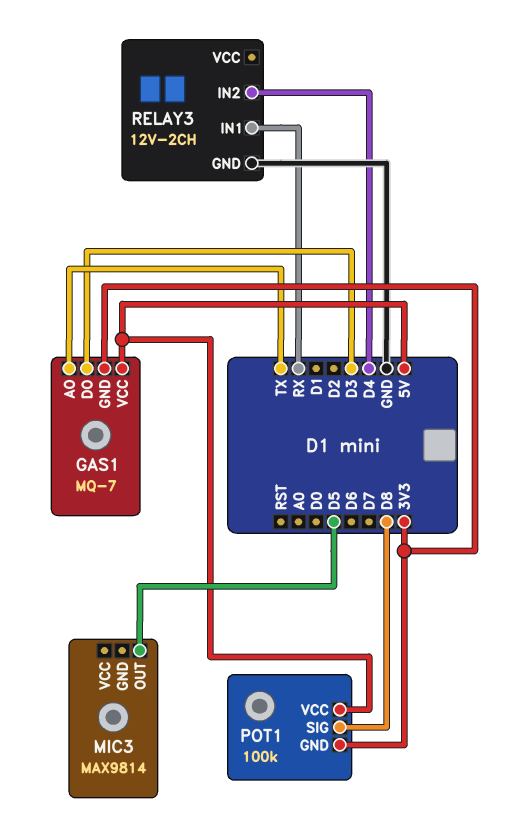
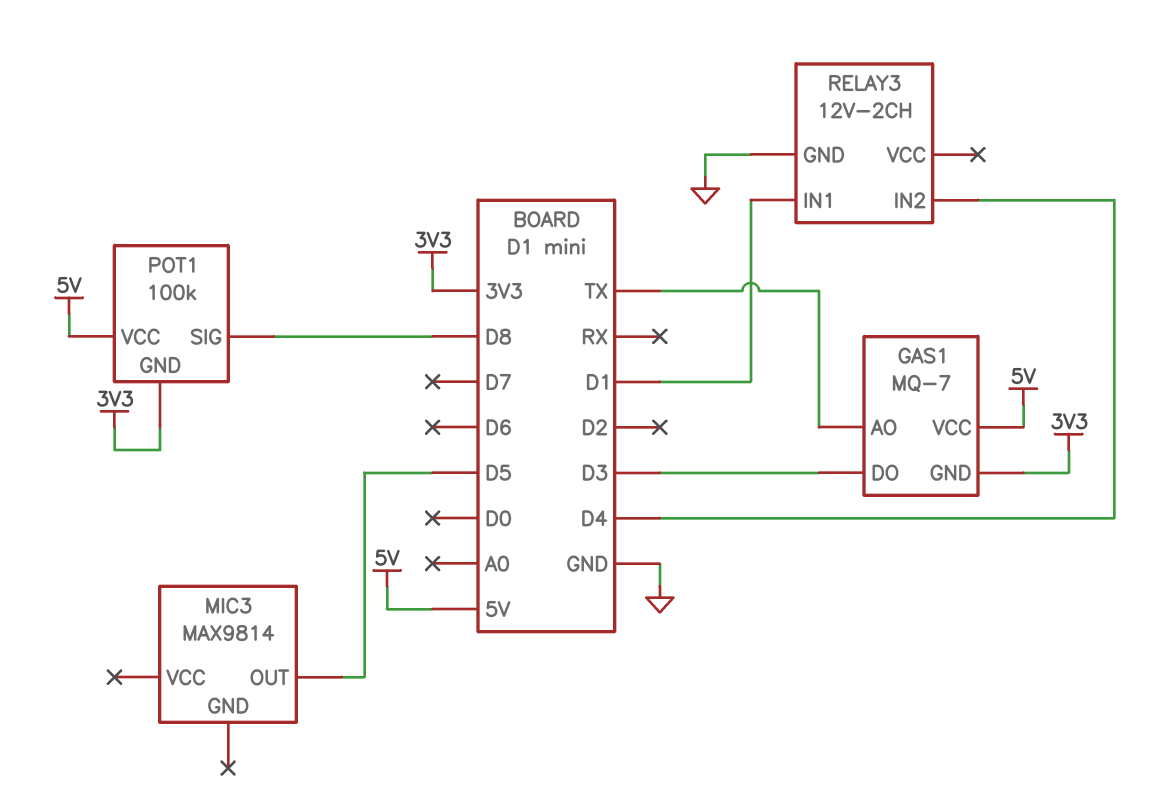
RELAY3 pin IN1: RX -> D1

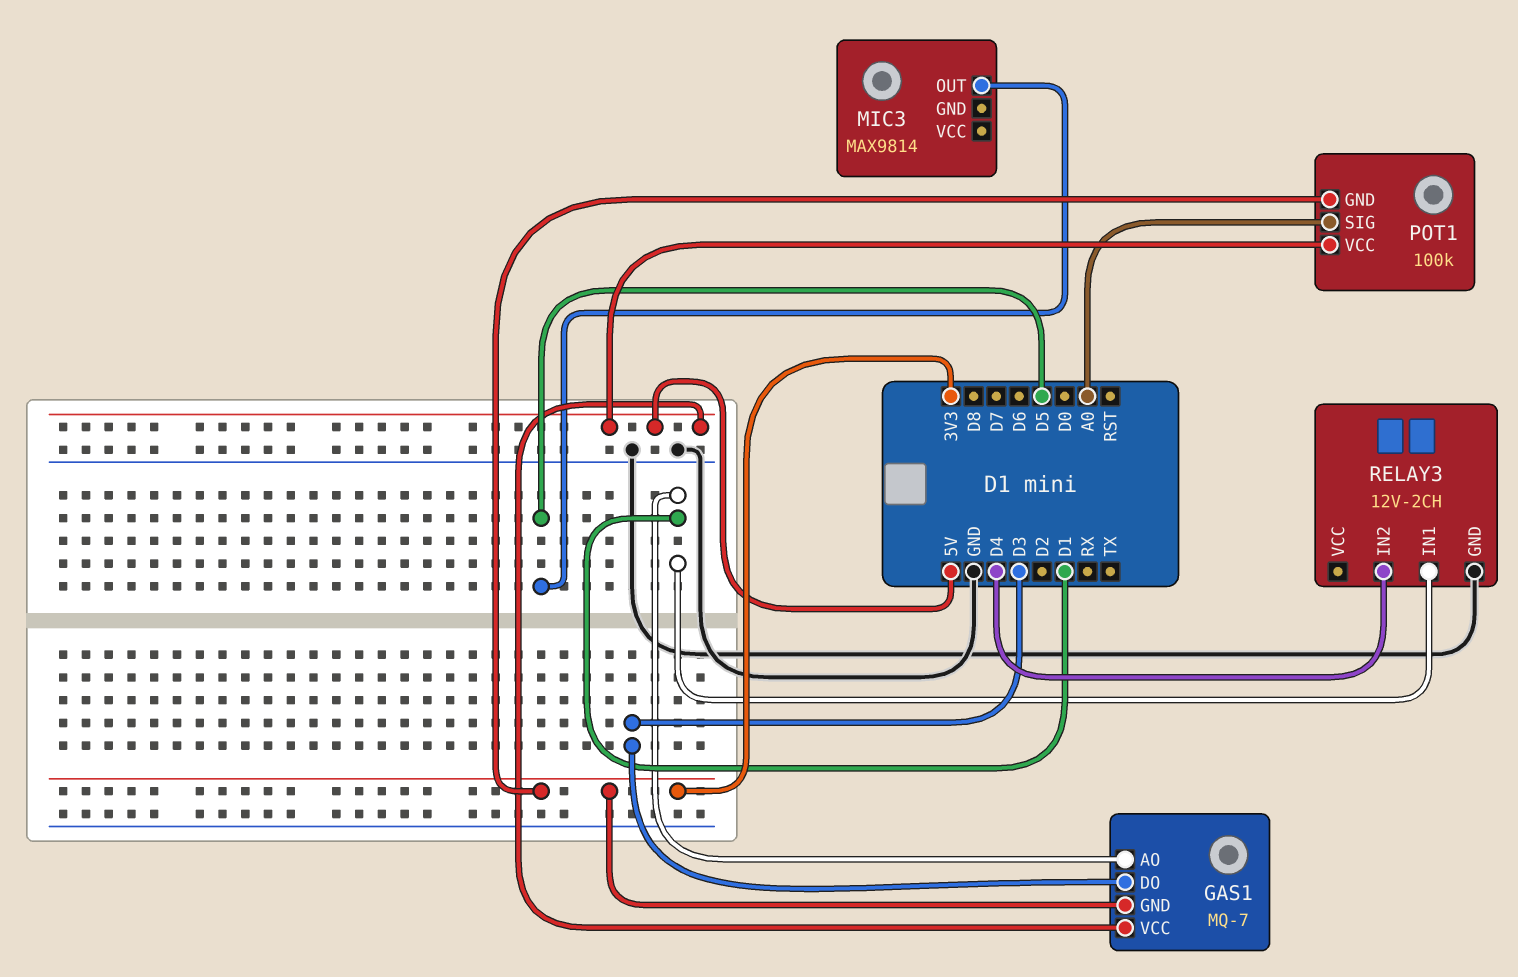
GAS1 pin AO: TX -> D1
POT1 pin SIG: D8 -> A0

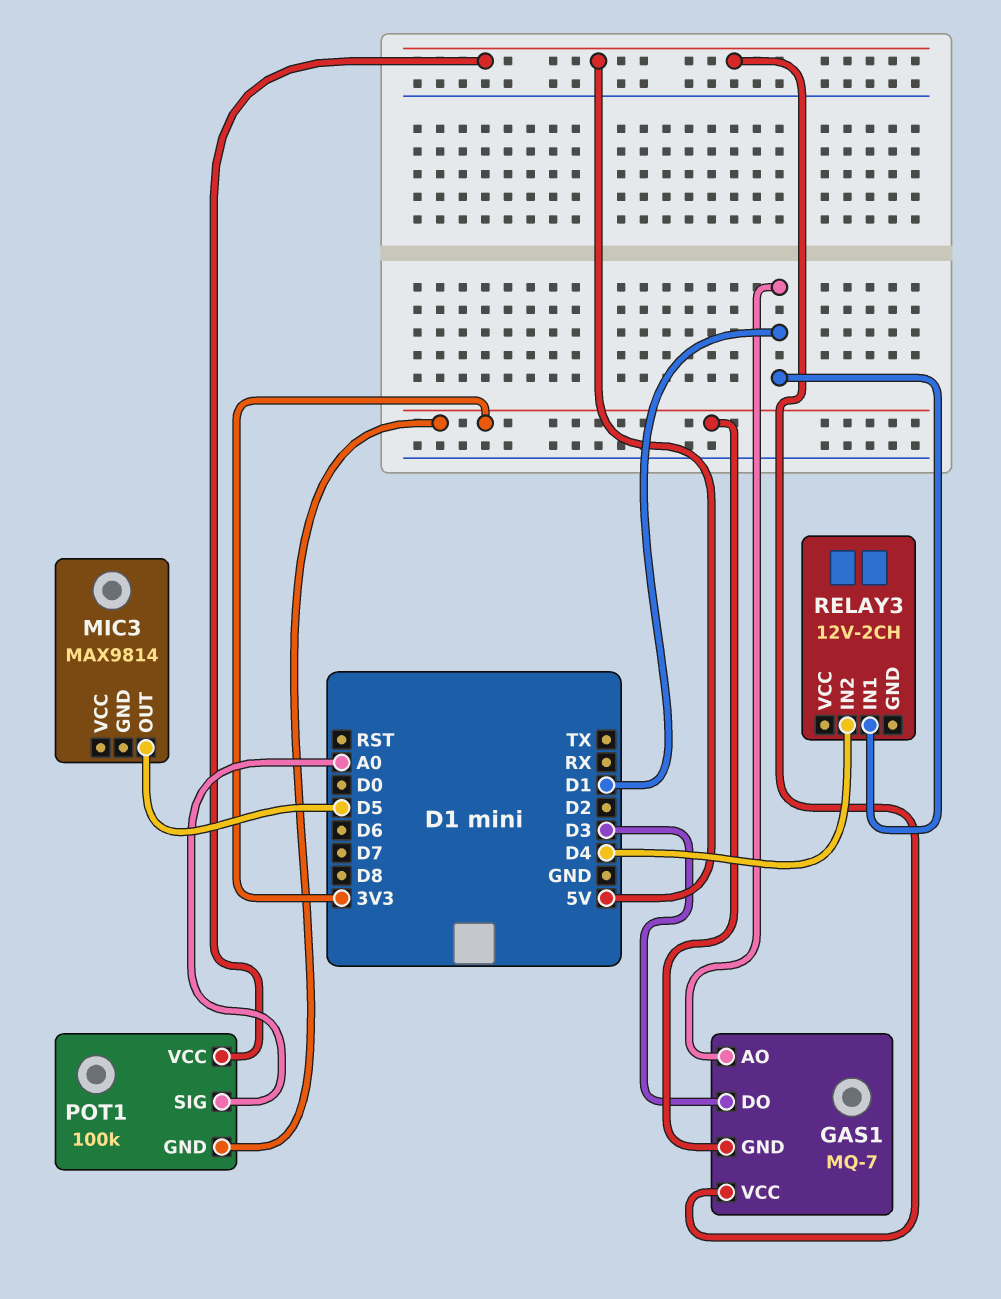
RELAY3 pin GND: GND -> none

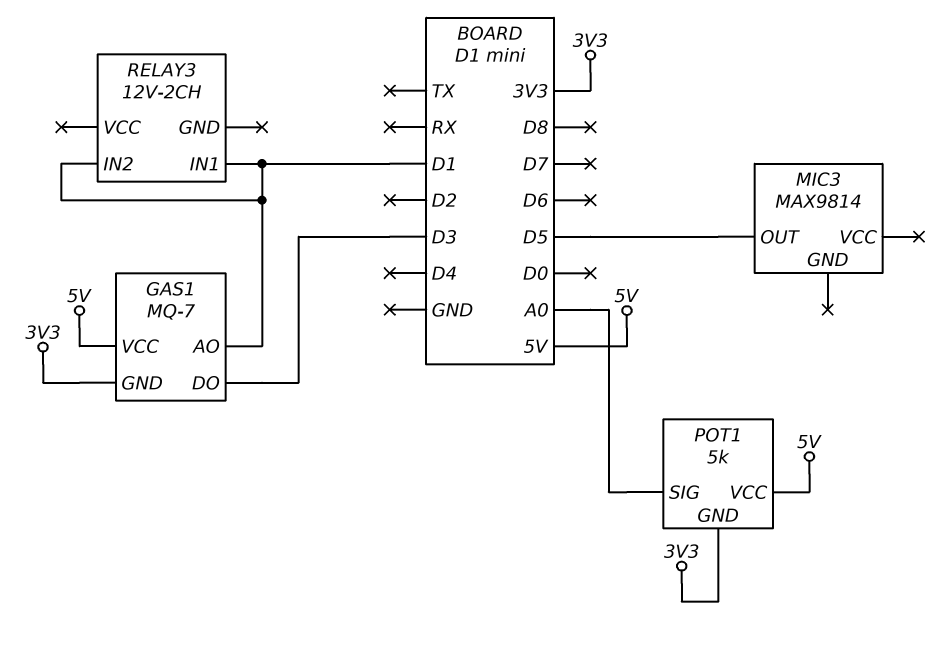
POT1: 100k -> 5k
RELAY3 pin IN2: D4 -> D1

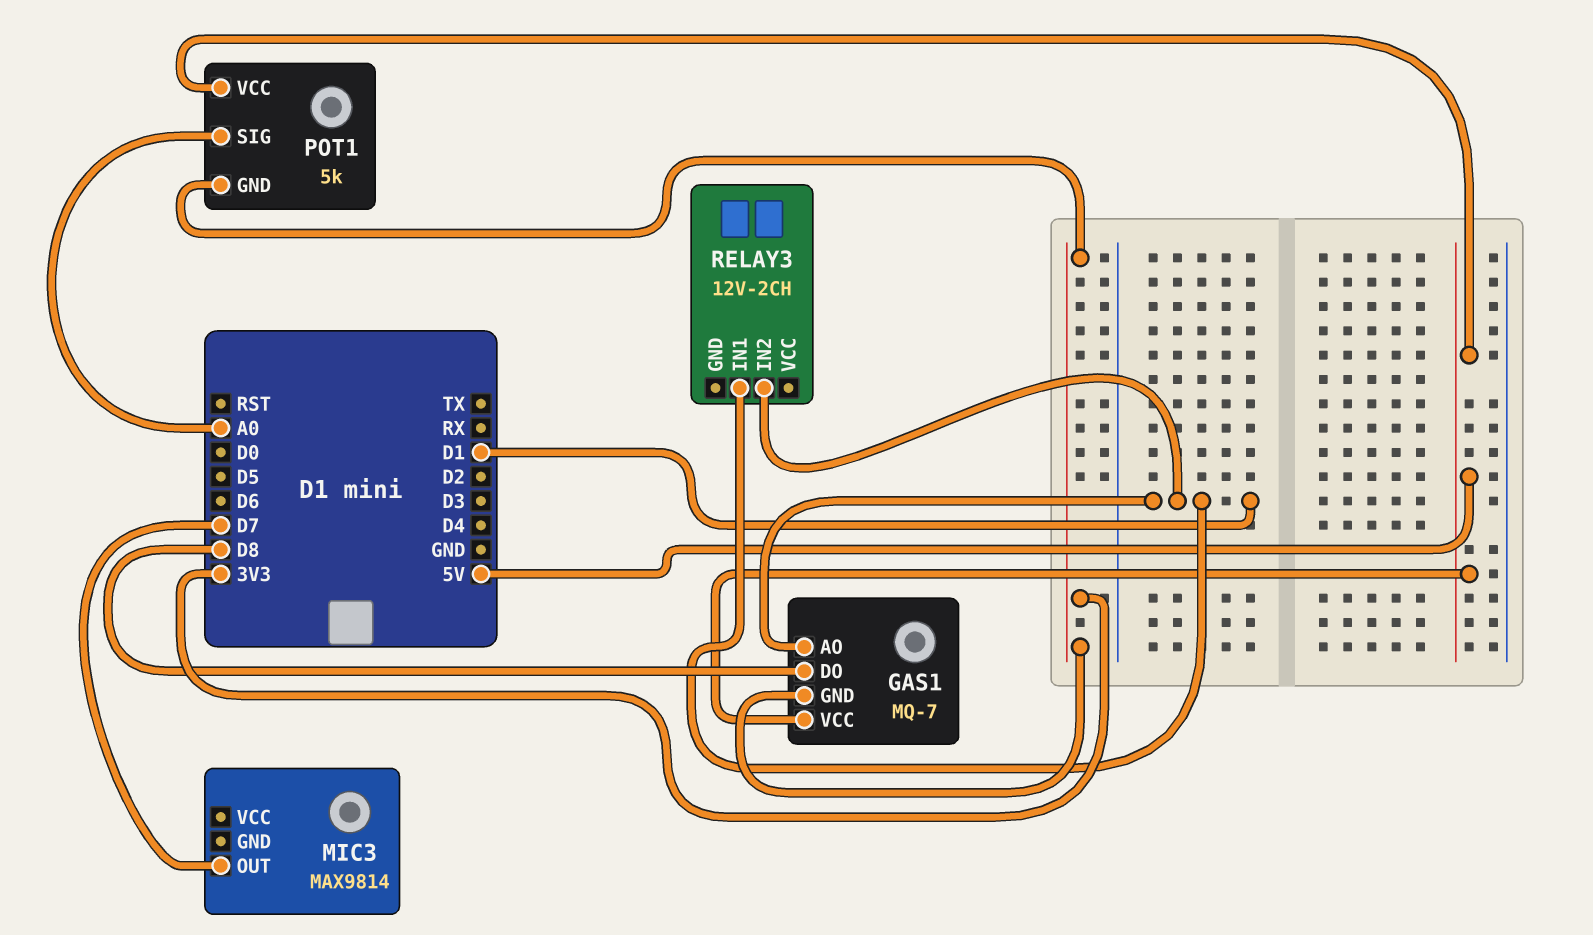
GAS1 pin DO: D3 -> D8
MIC3 pin OUT: D5 -> D7

